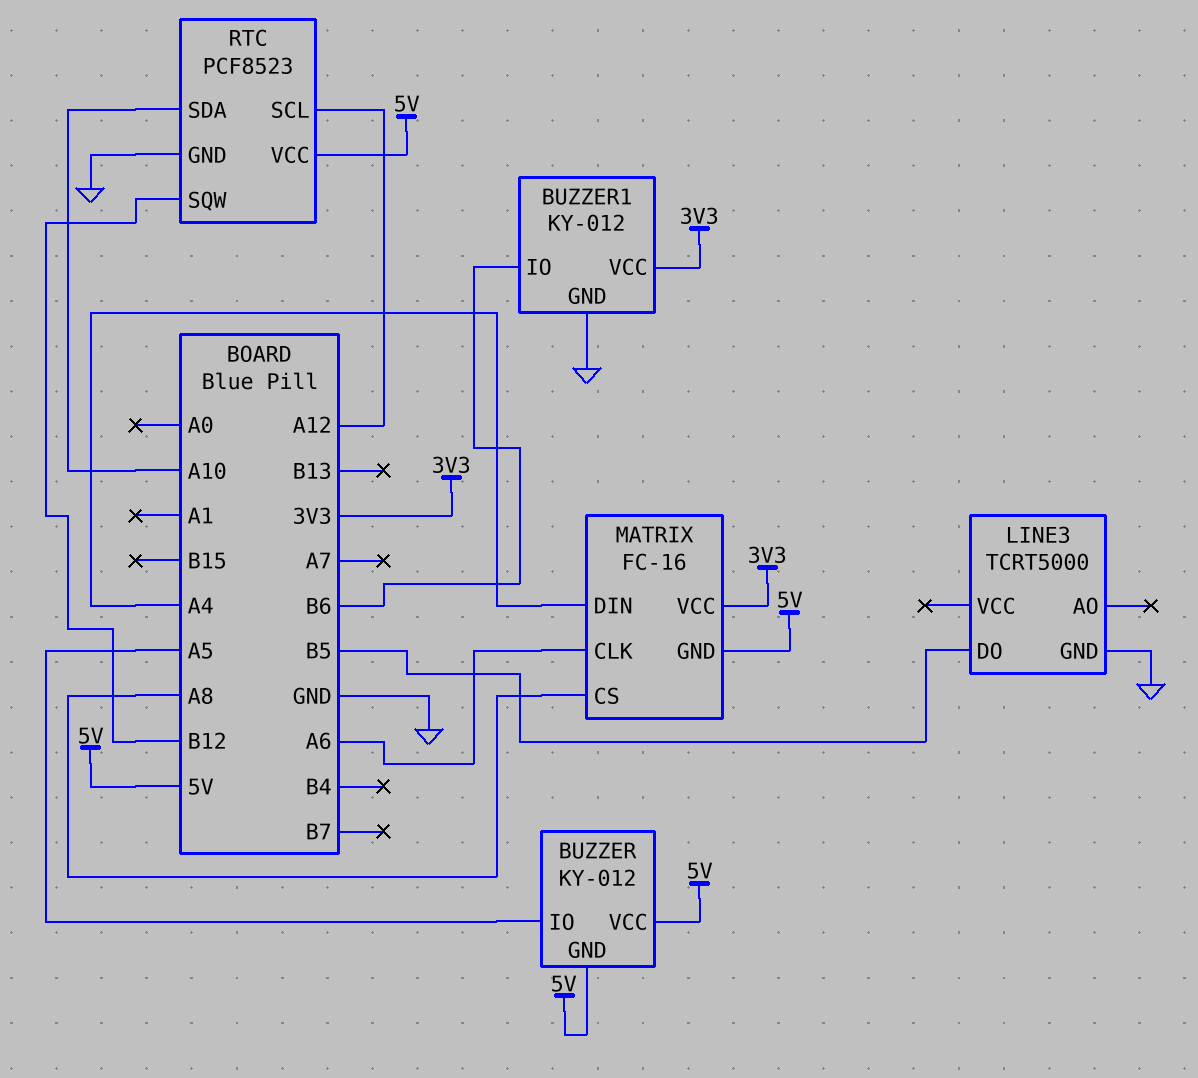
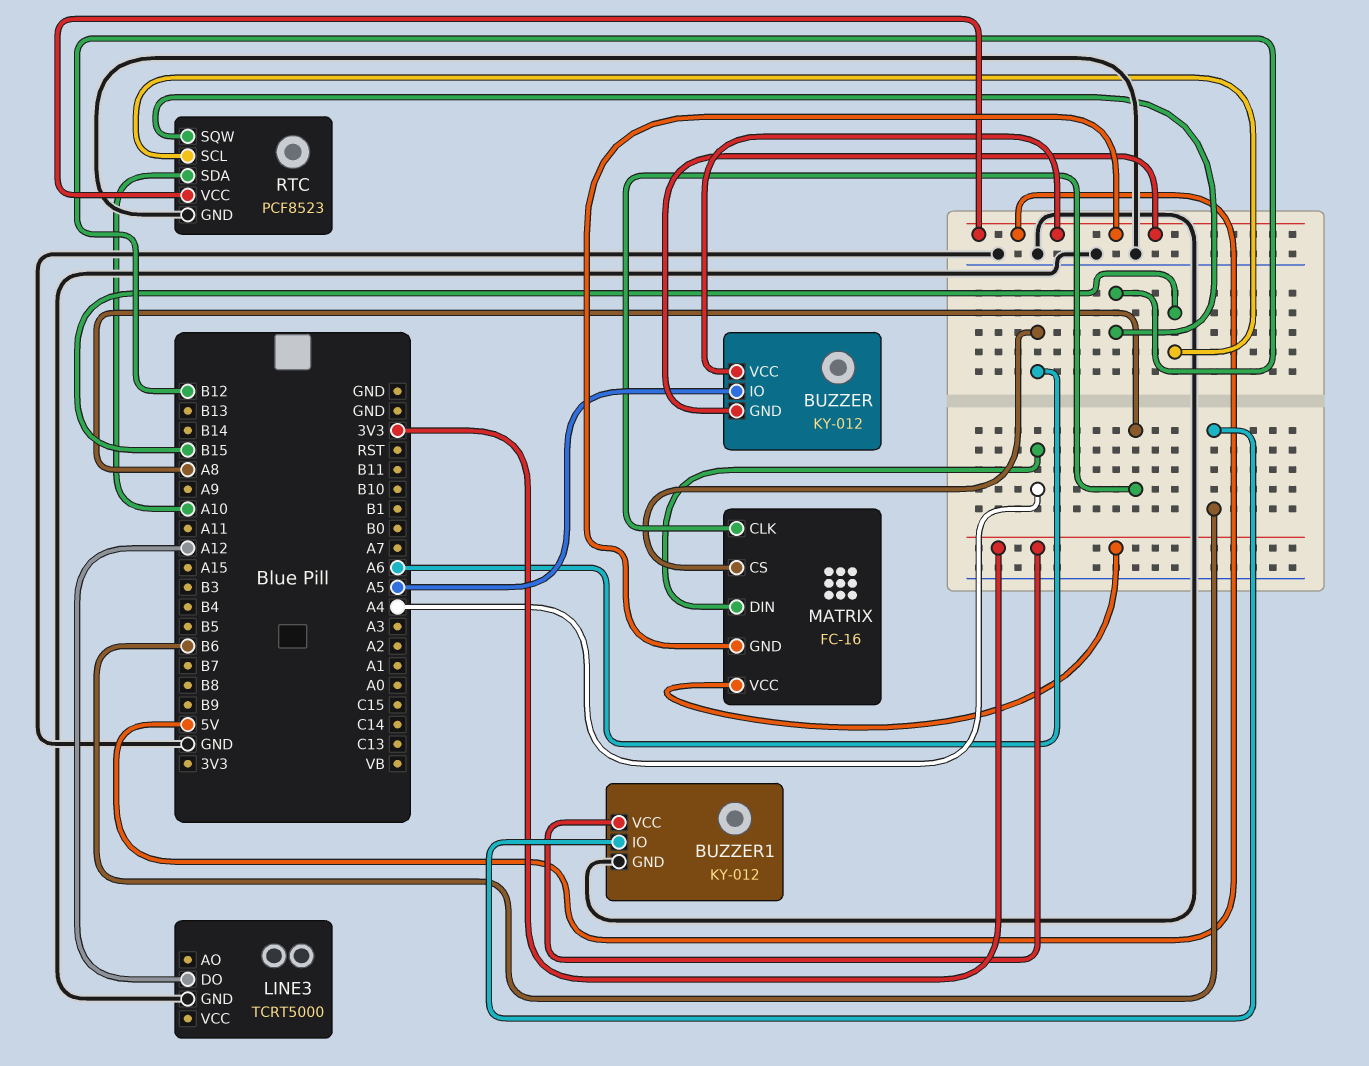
LINE3 pin DO: B5 -> A12
MATRIX pin CLK: A6 -> A8
MATRIX pin CS: A8 -> A6
RTC pin SCL: A12 -> B15

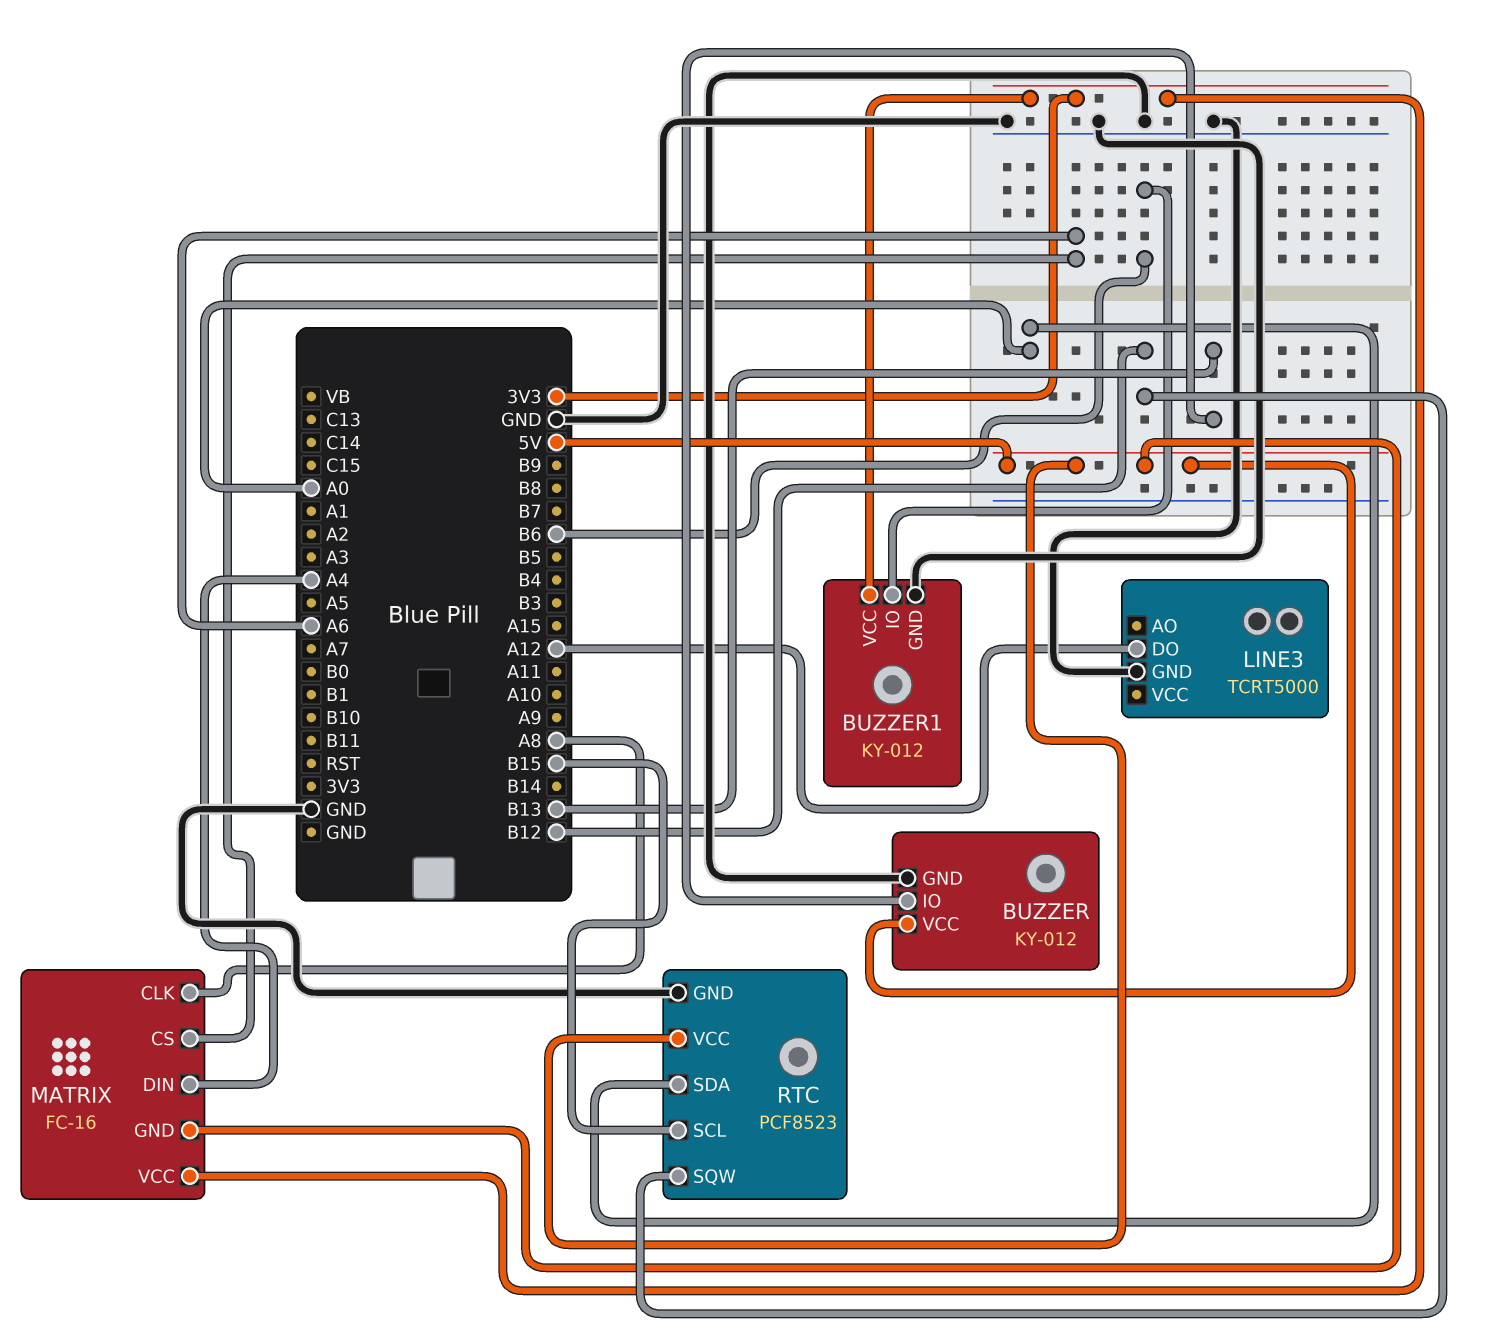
BUZZER pin GND: 5V -> GND
BUZZER pin IO: A5 -> B13
RTC pin SDA: A10 -> A0

